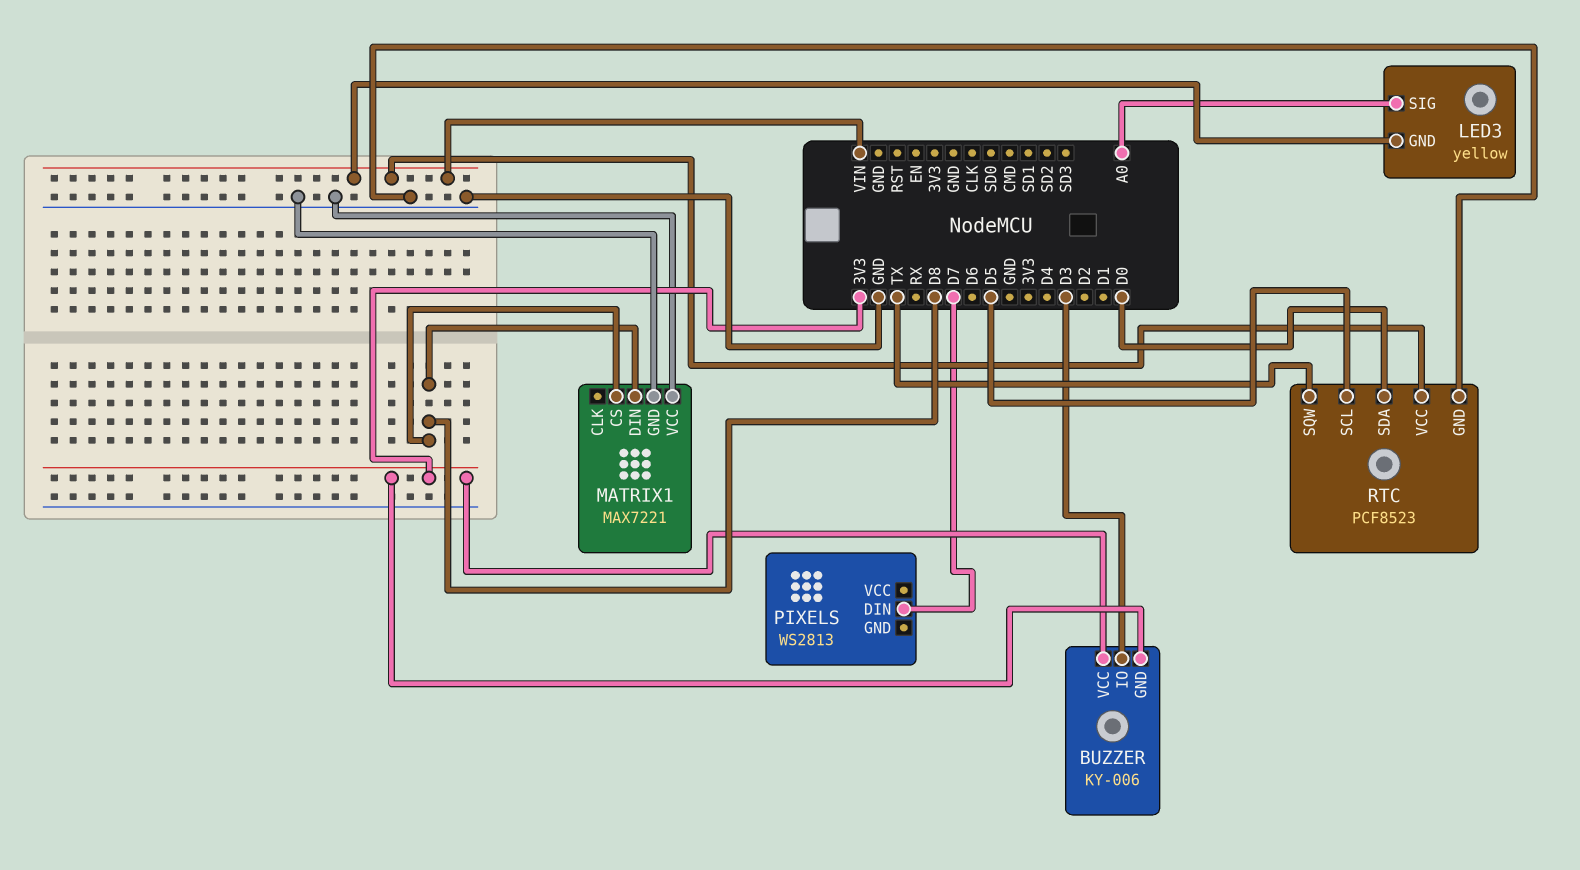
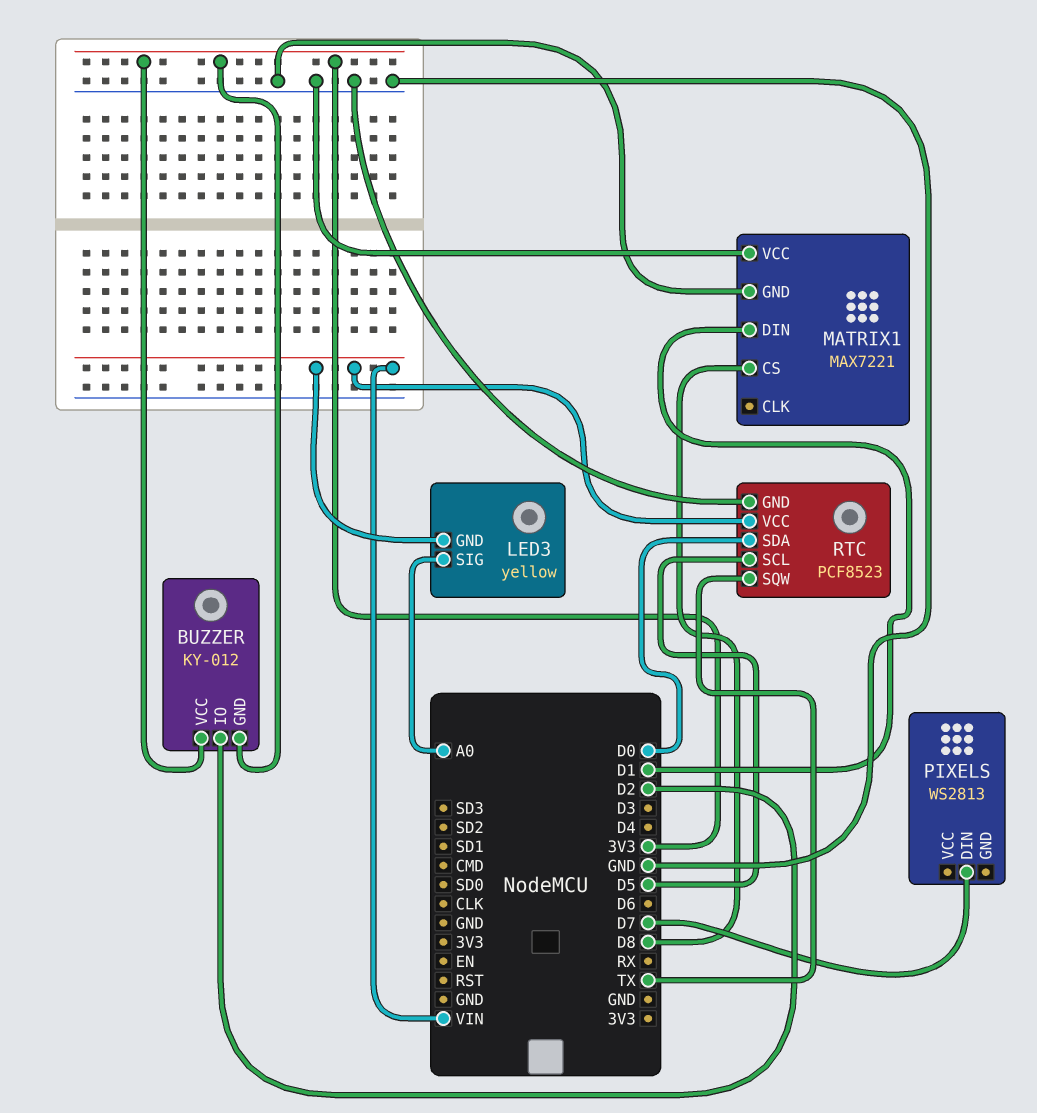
BUZZER: KY-006 -> KY-012
BUZZER pin IO: D3 -> D2
MATRIX1 pin DIN: D8 -> D1

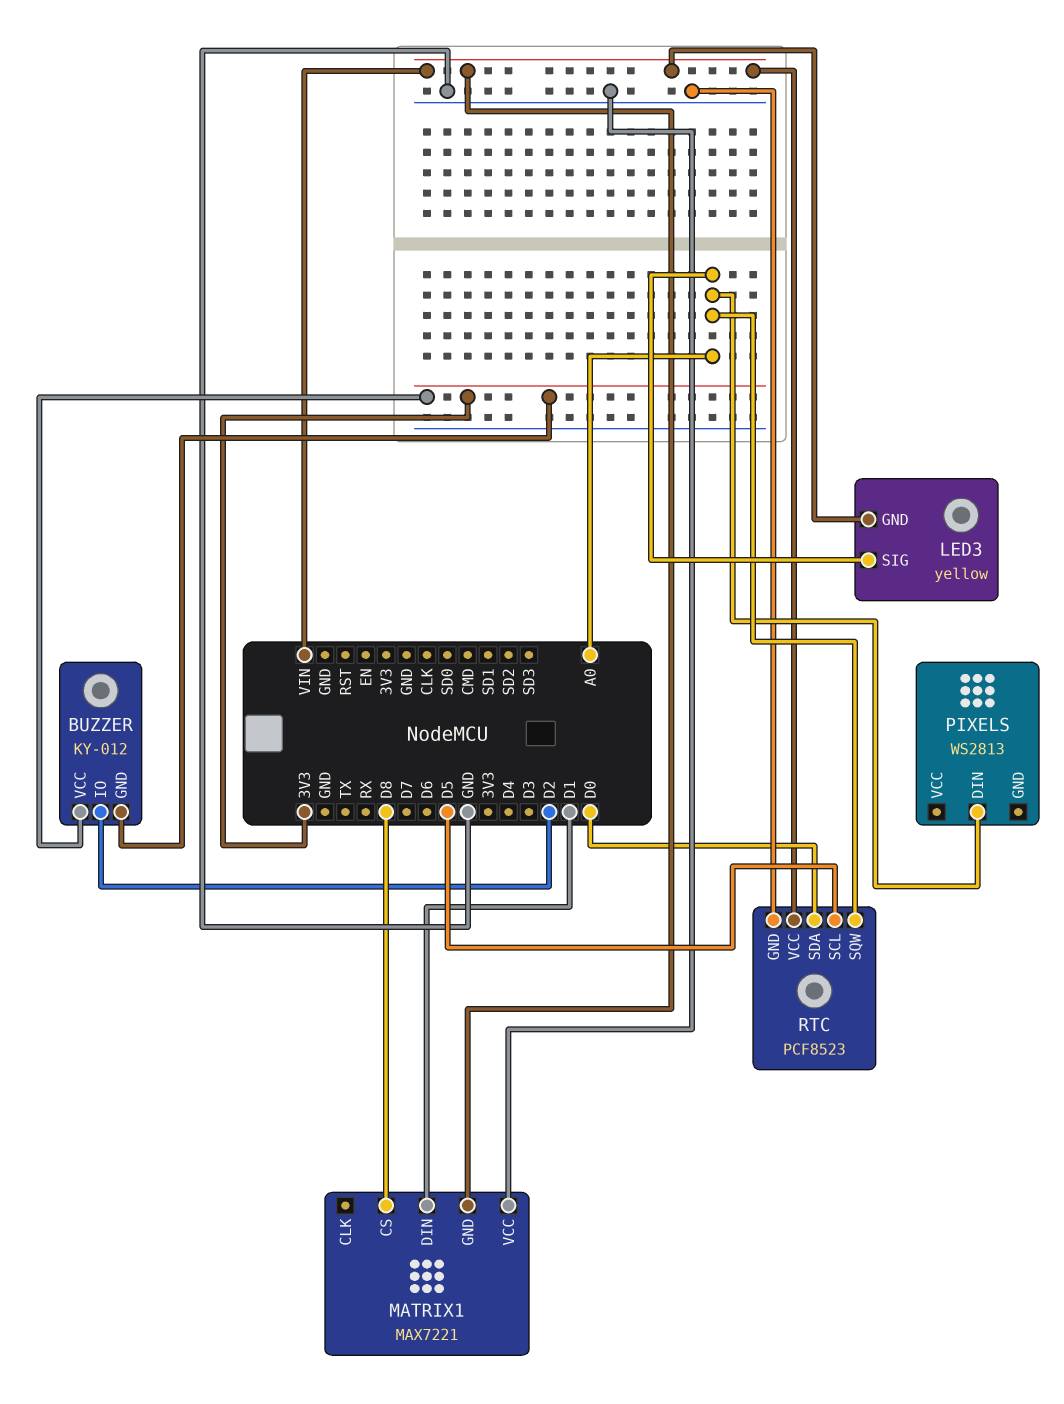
MATRIX1 pin GND: GND -> VIN
PIXELS pin DIN: D7 -> A0
RTC pin SQW: TX -> A0

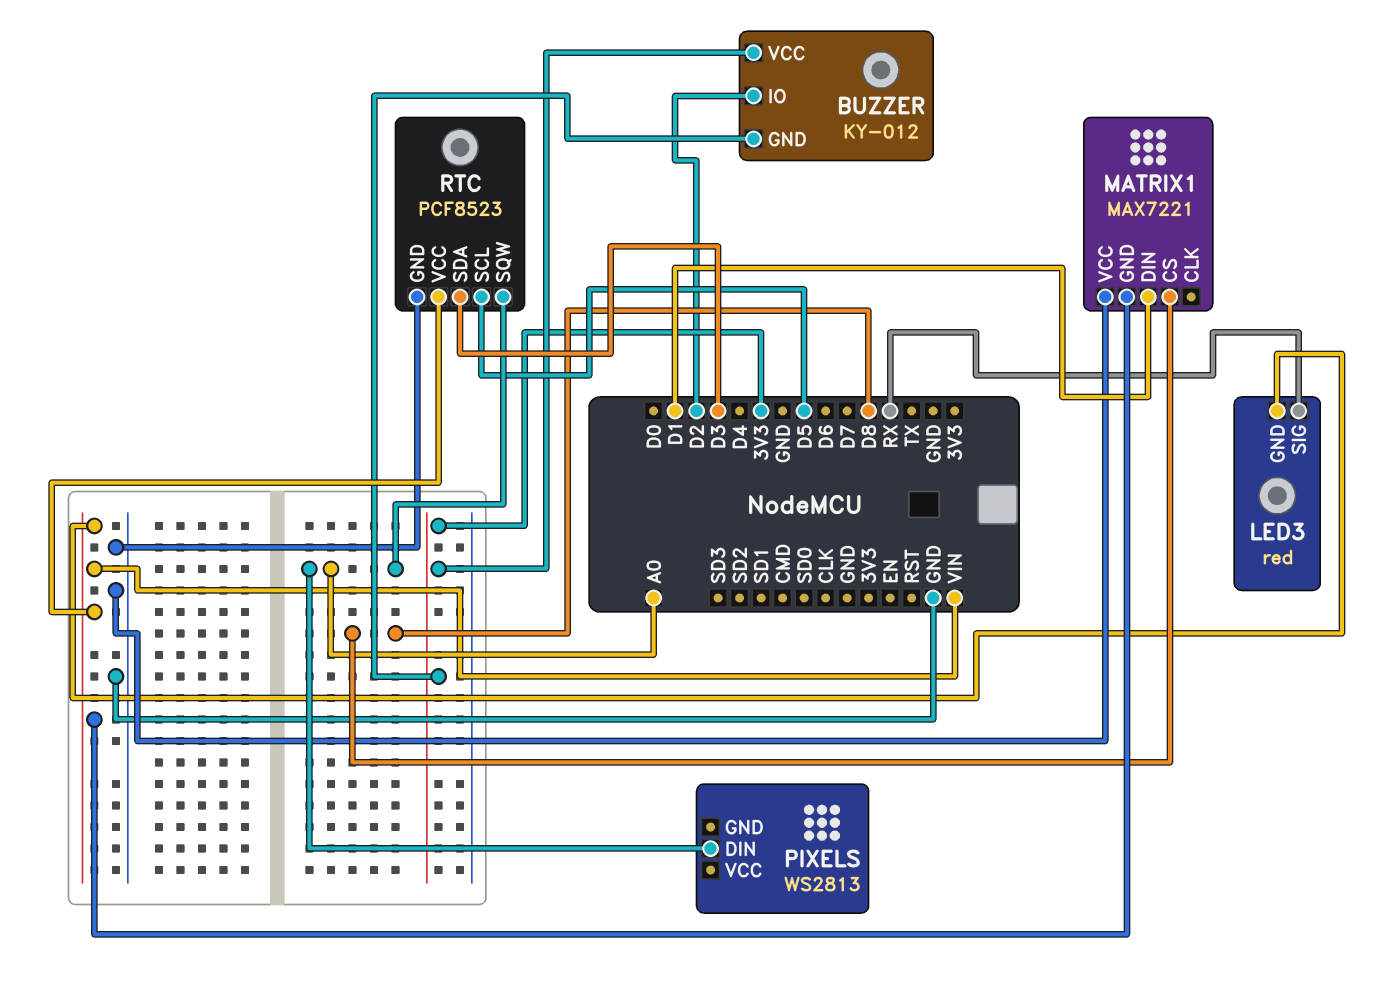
LED3: yellow -> red
LED3 pin SIG: A0 -> RX
RTC pin SDA: D0 -> D3

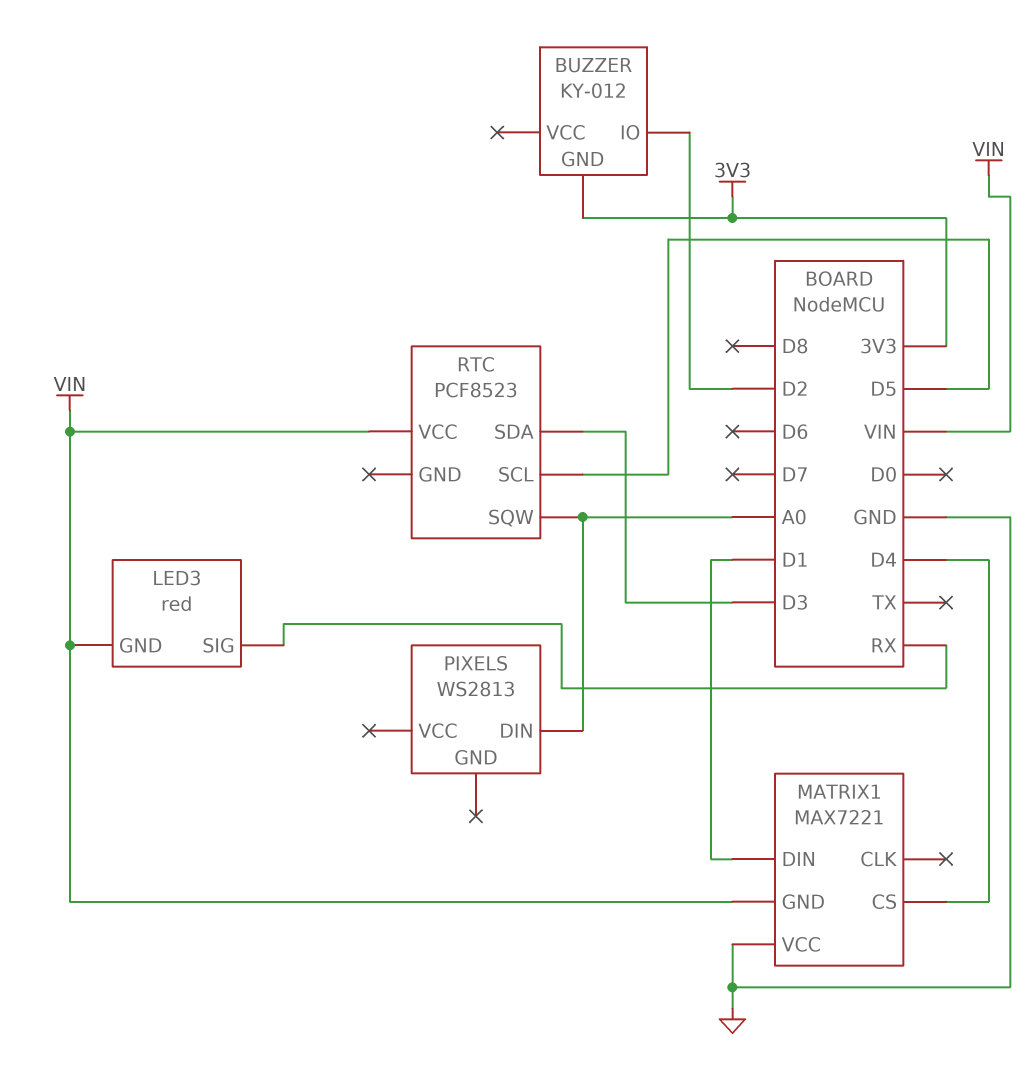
BUZZER pin VCC: 3V3 -> none
MATRIX1 pin CS: D8 -> D4
RTC pin GND: GND -> none

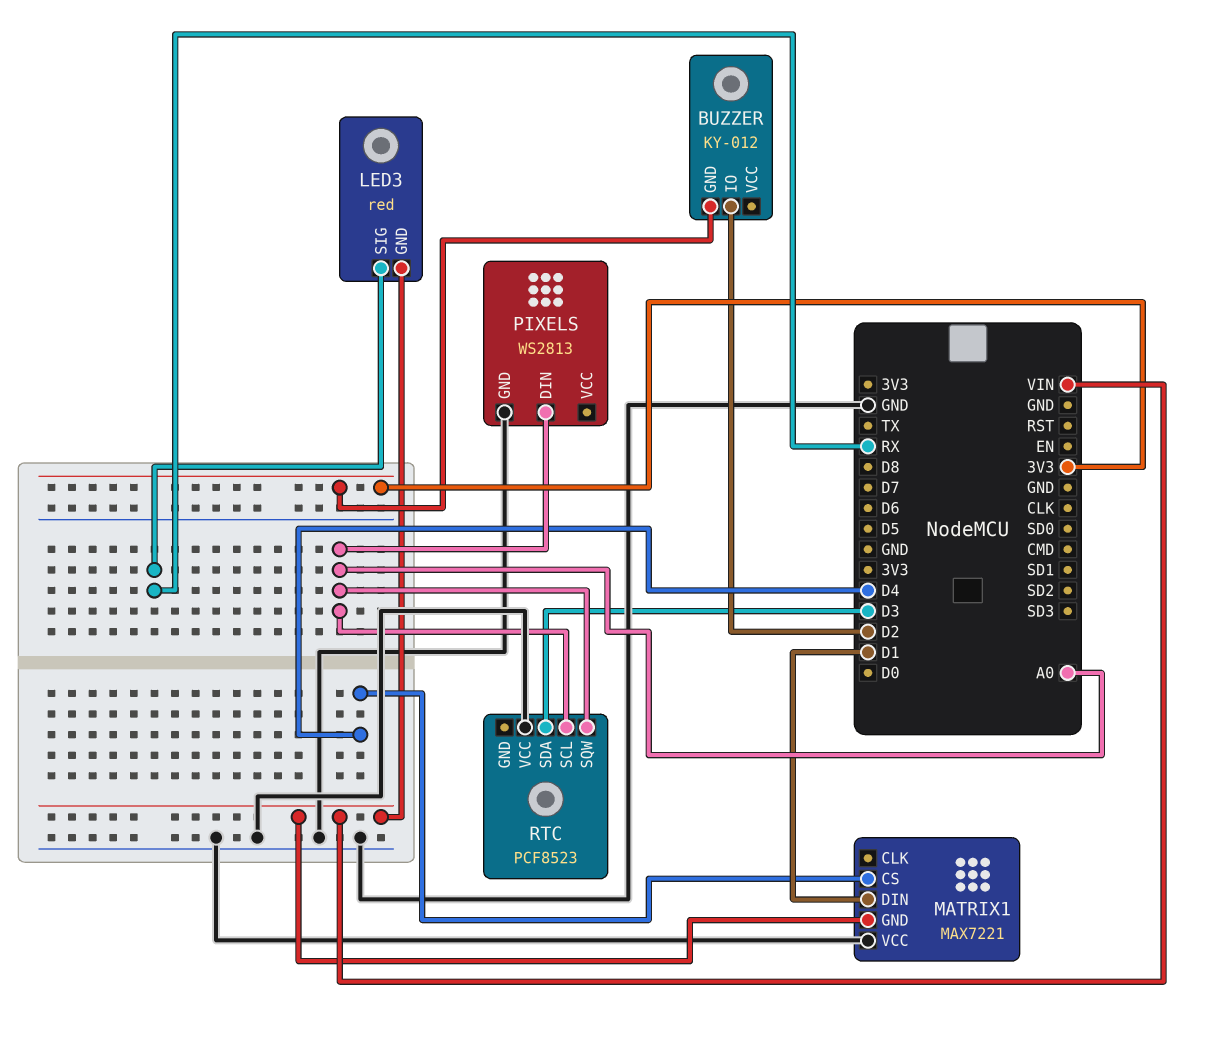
PIXELS pin GND: none -> GND
RTC pin SCL: D5 -> A0
RTC pin VCC: VIN -> GND

